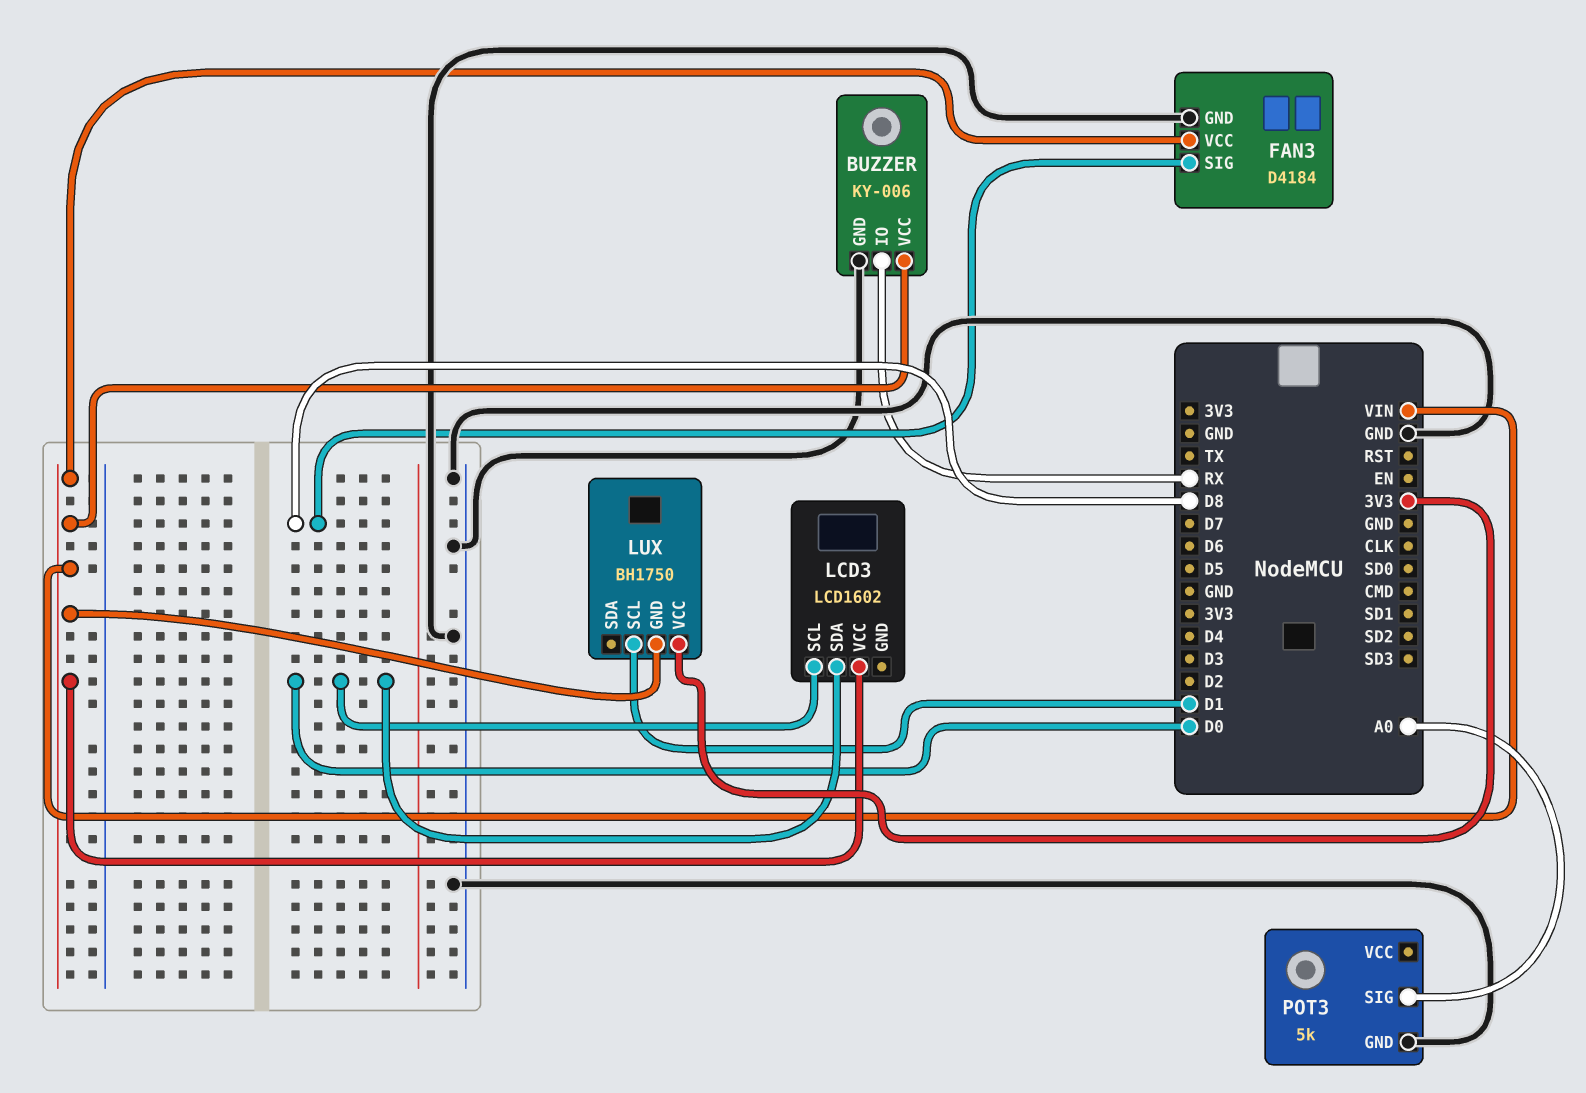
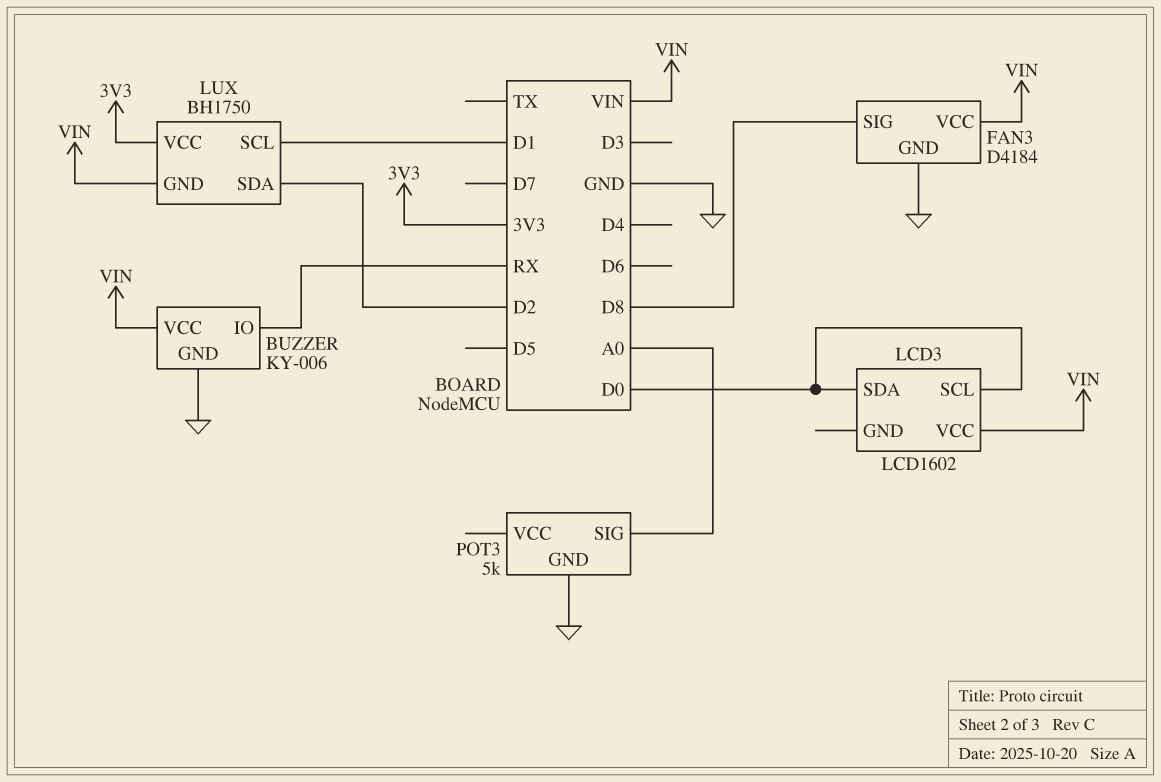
LUX pin SDA: none -> D2

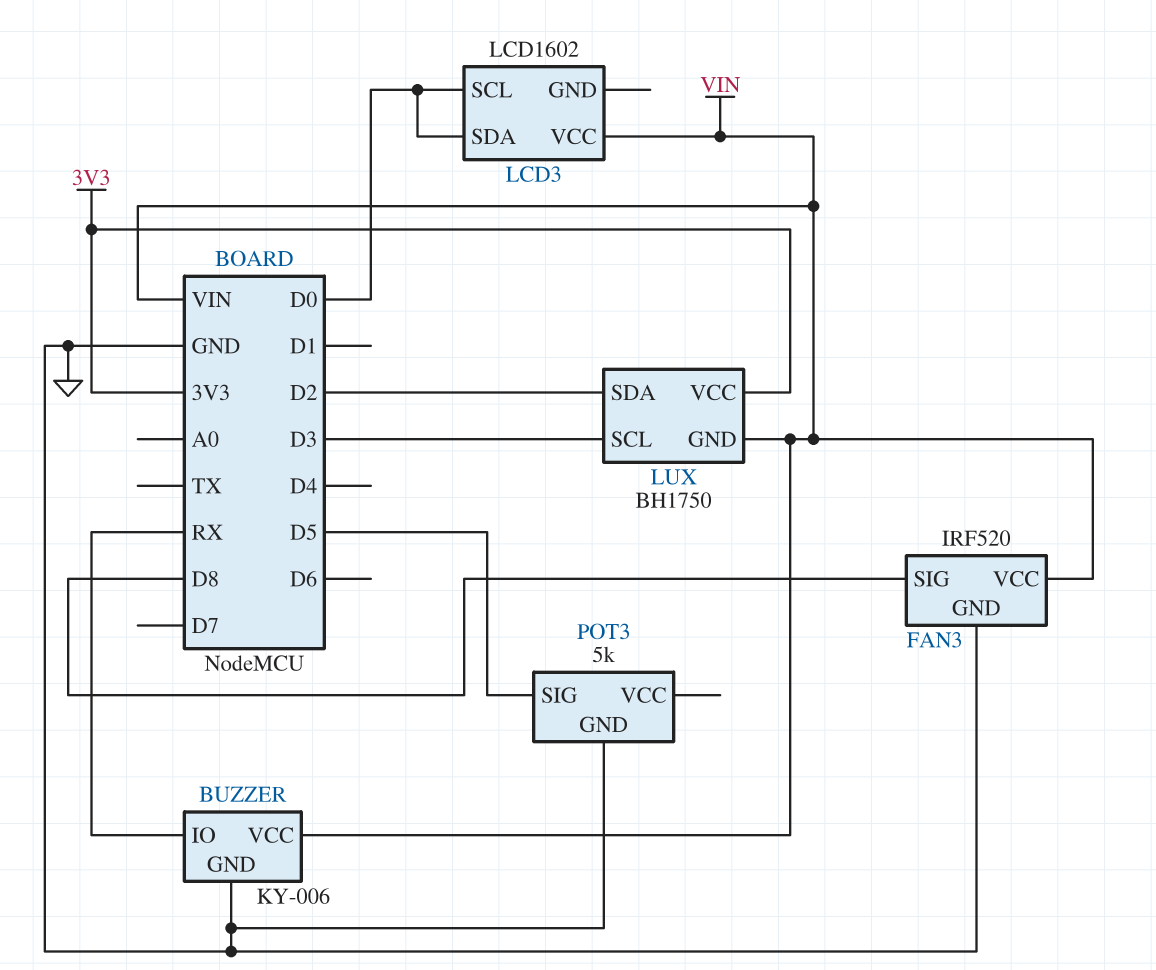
FAN3: D4184 -> IRF520
LUX pin SCL: D1 -> D3
POT3 pin SIG: A0 -> D5

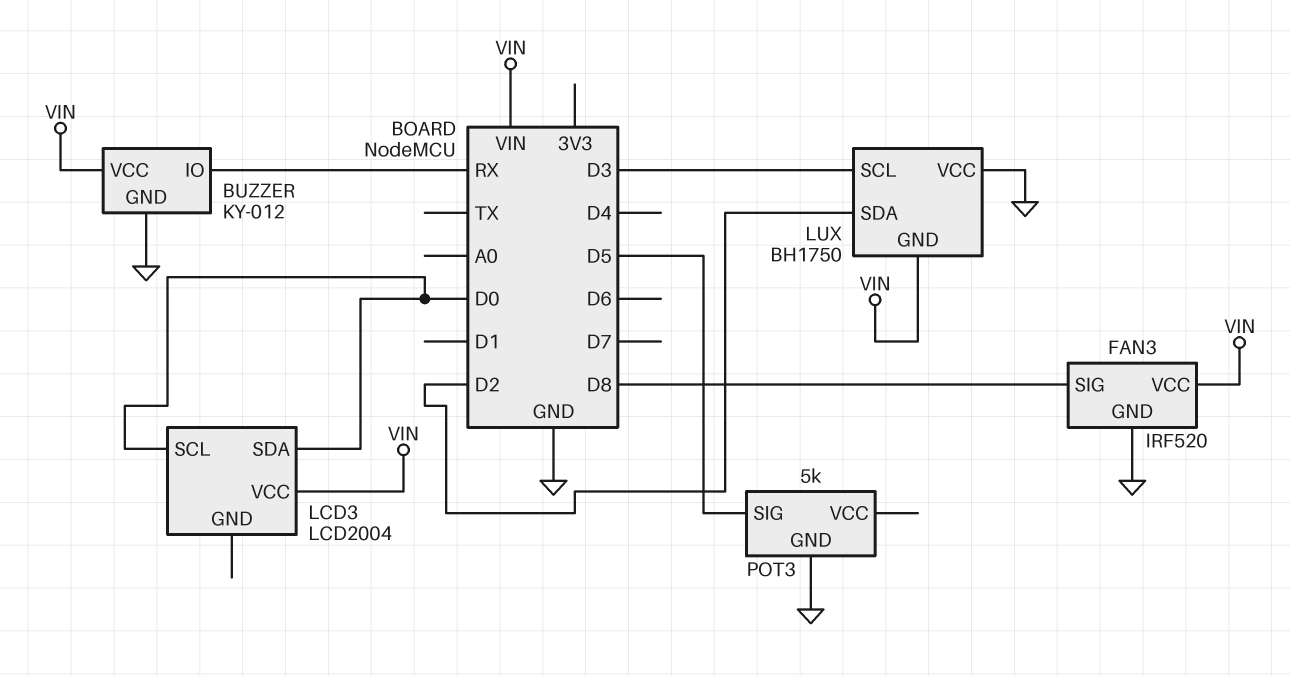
BUZZER: KY-006 -> KY-012
LCD3: LCD1602 -> LCD2004
LUX pin VCC: 3V3 -> GND

